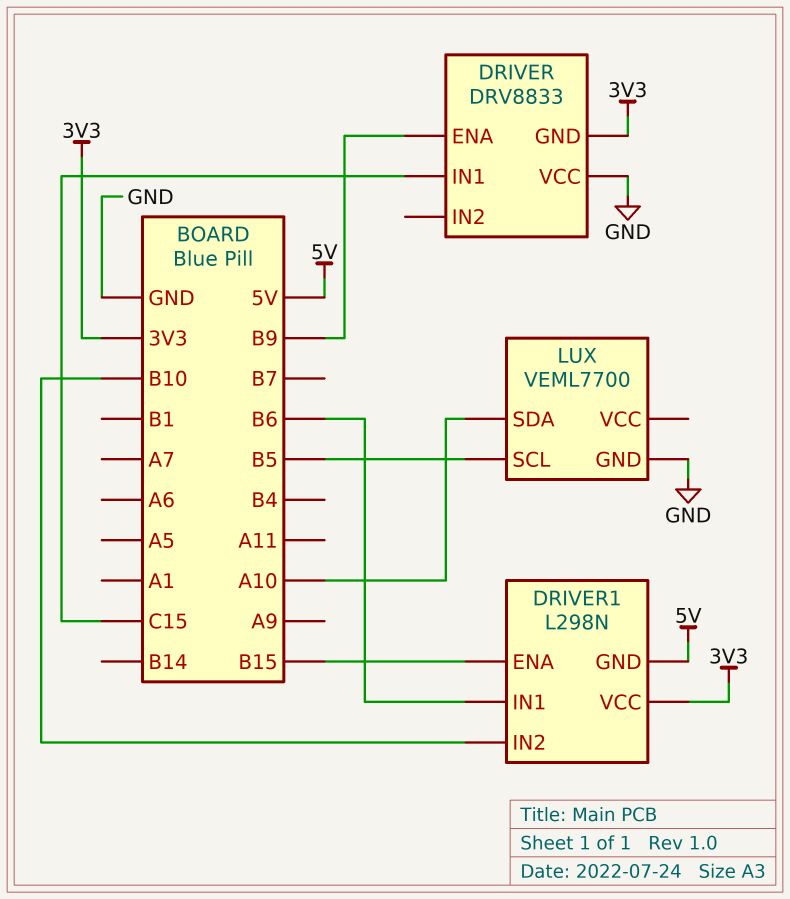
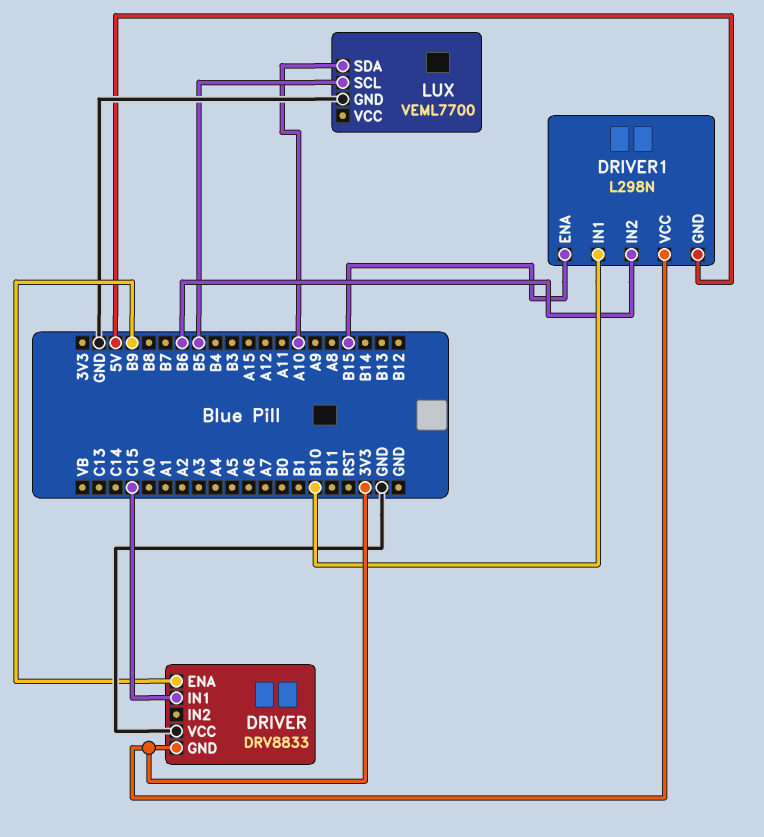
DRIVER1 pin IN1: B6 -> B10
DRIVER1 pin IN2: B10 -> B6

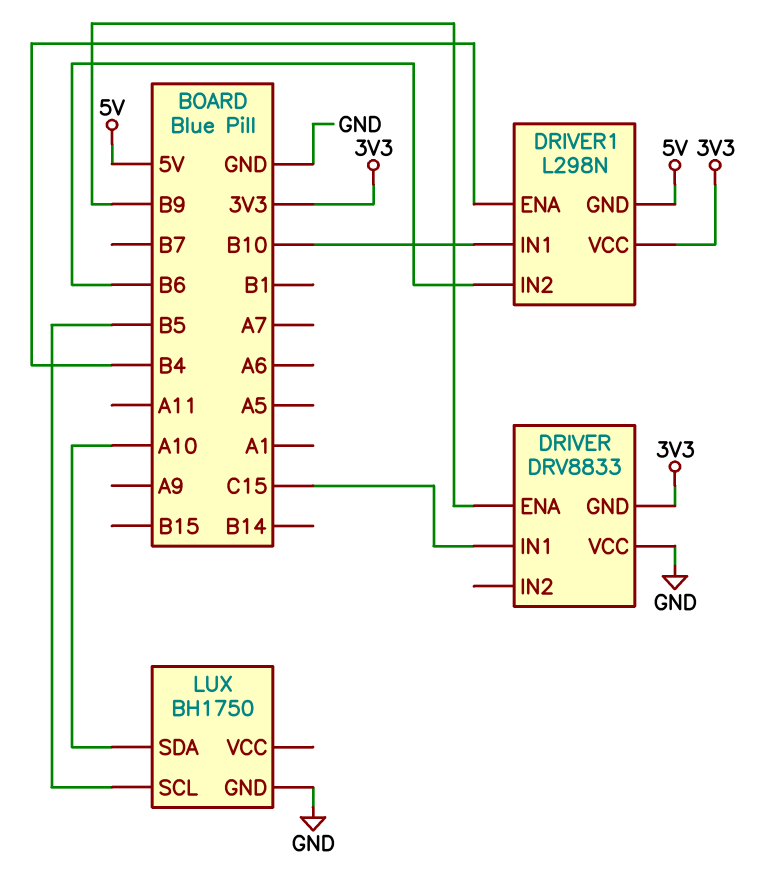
DRIVER1 pin ENA: B15 -> B4
LUX: VEML7700 -> BH1750

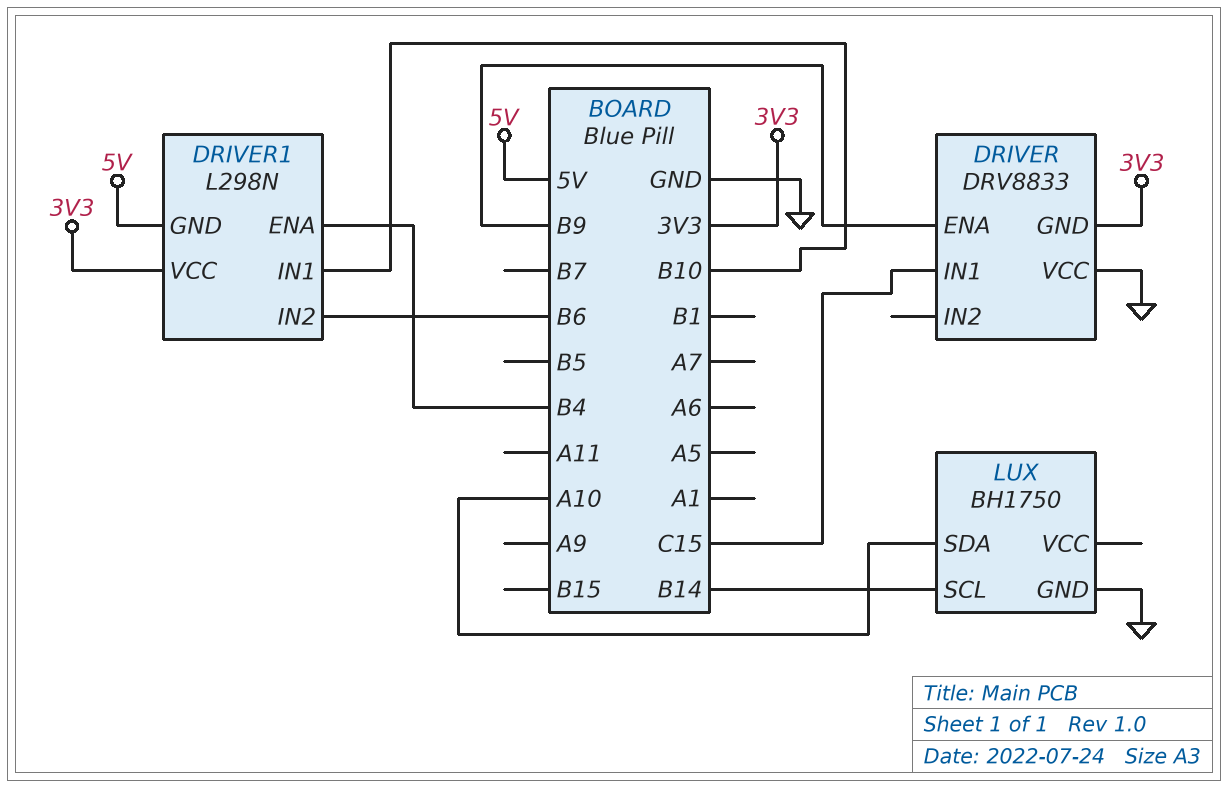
LUX pin SCL: B5 -> B14

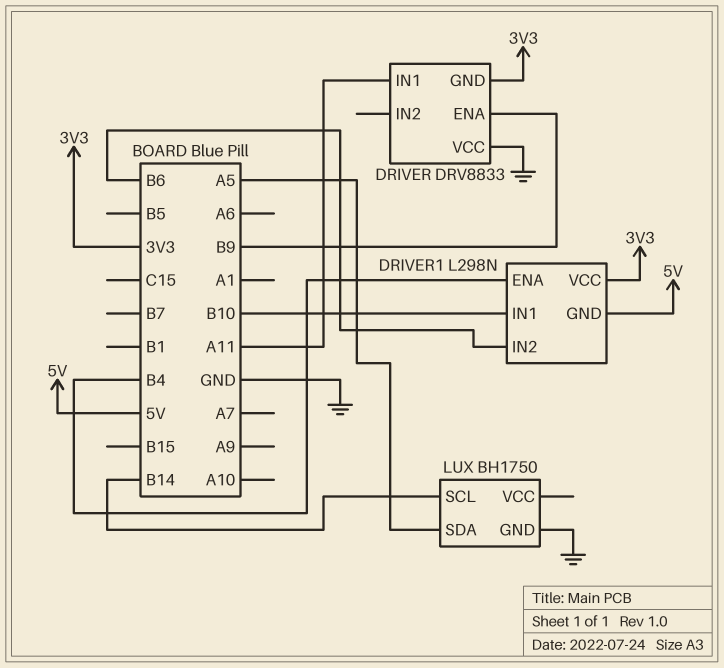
DRIVER pin IN1: C15 -> A11
LUX pin SDA: A10 -> A5

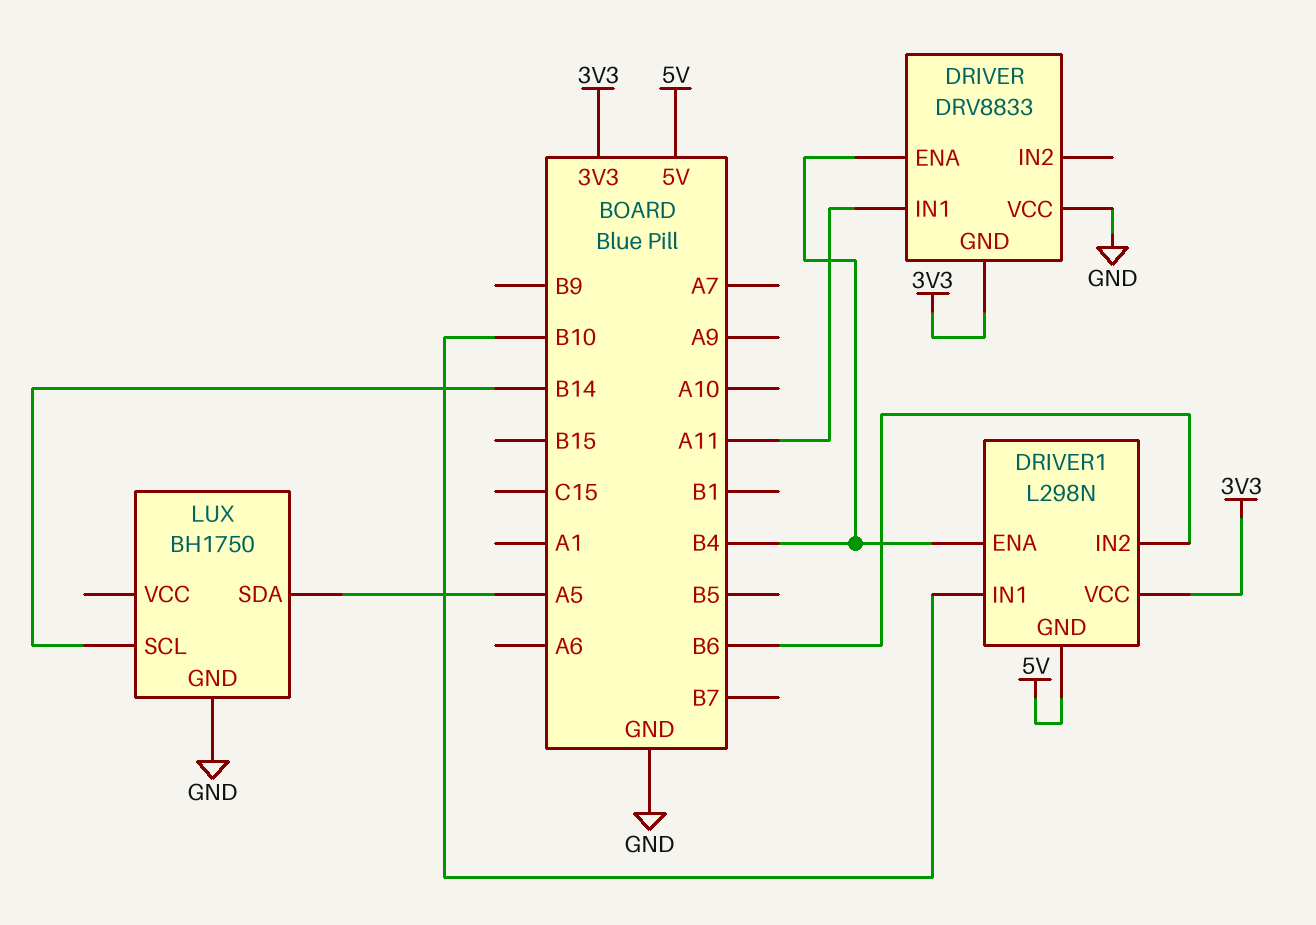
DRIVER pin ENA: B9 -> B4

